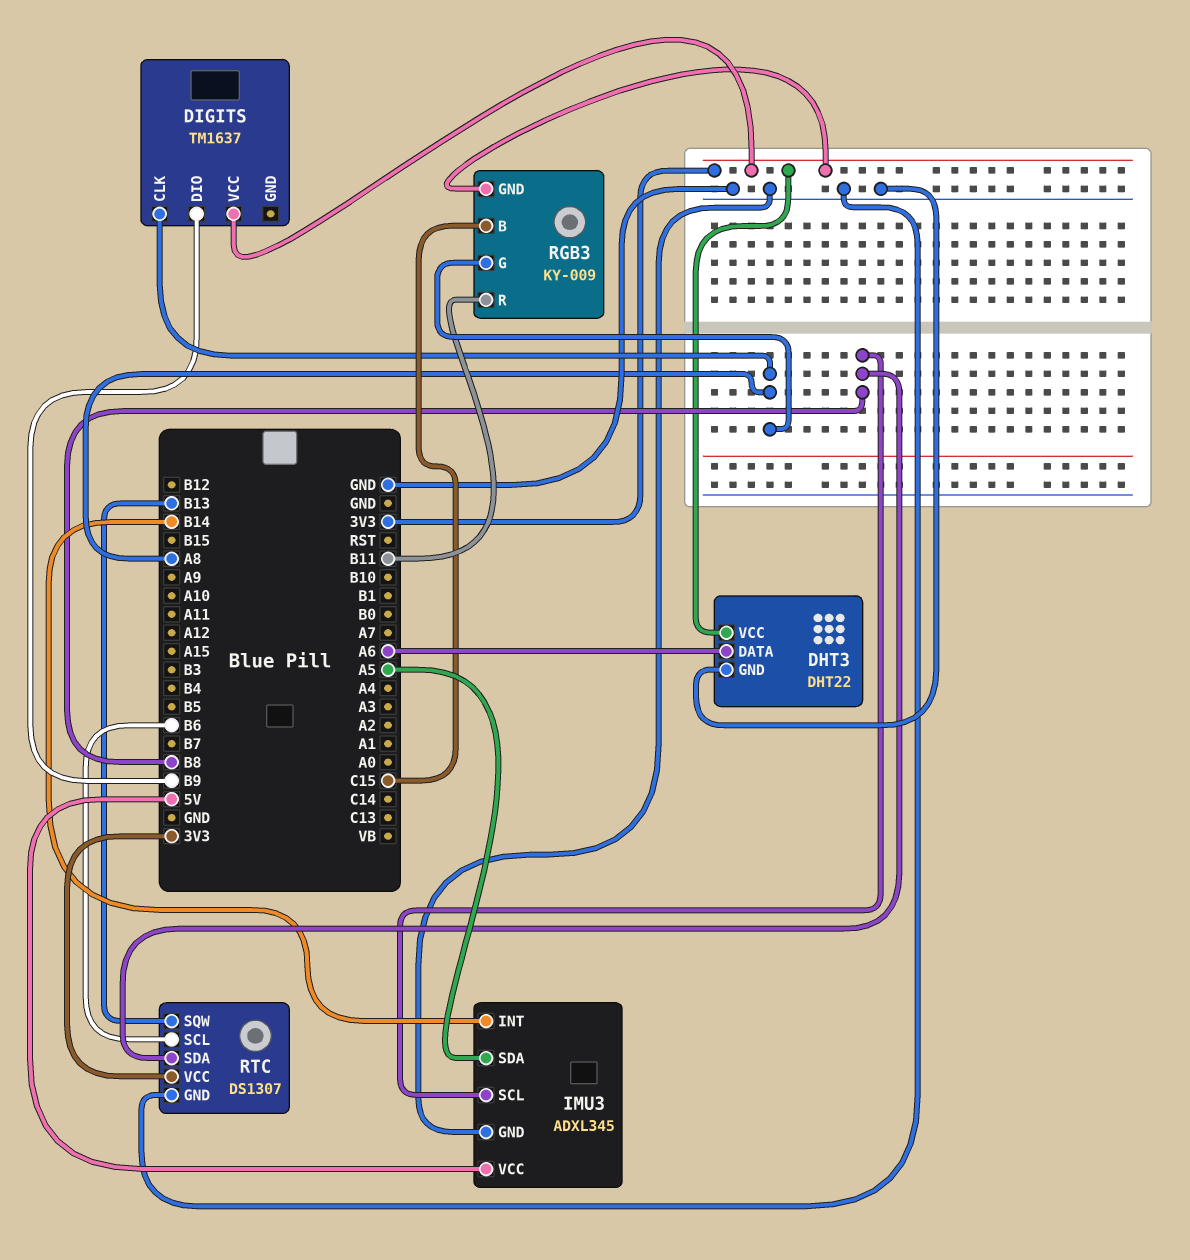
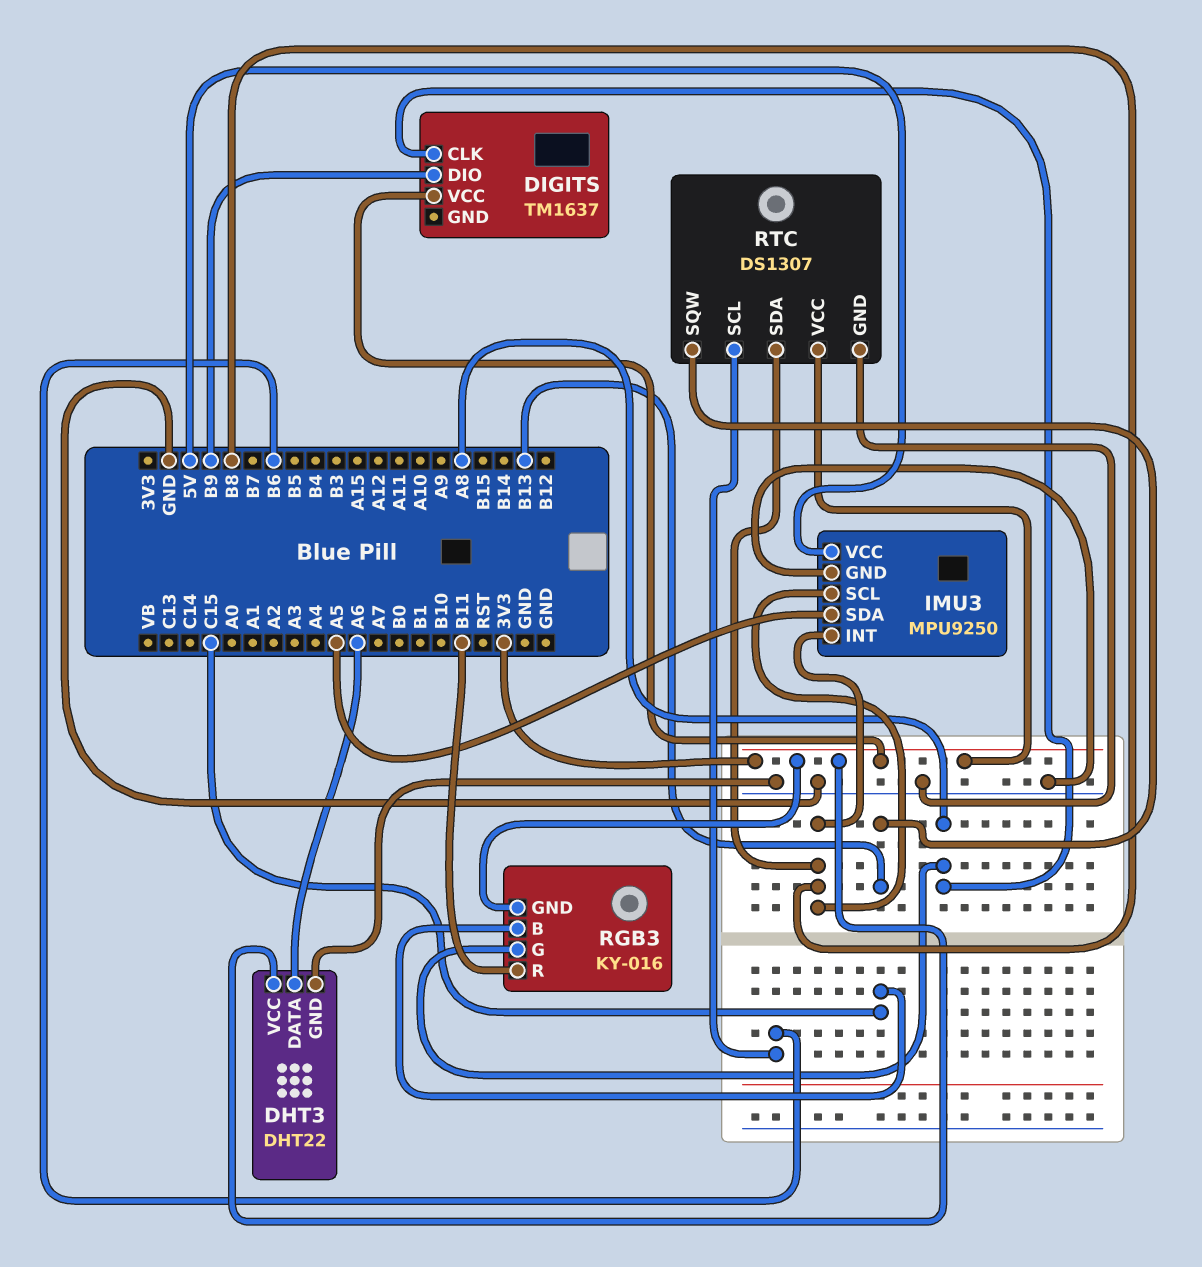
IMU3: ADXL345 -> MPU9250
IMU3 pin INT: B14 -> B8
RGB3: KY-009 -> KY-016

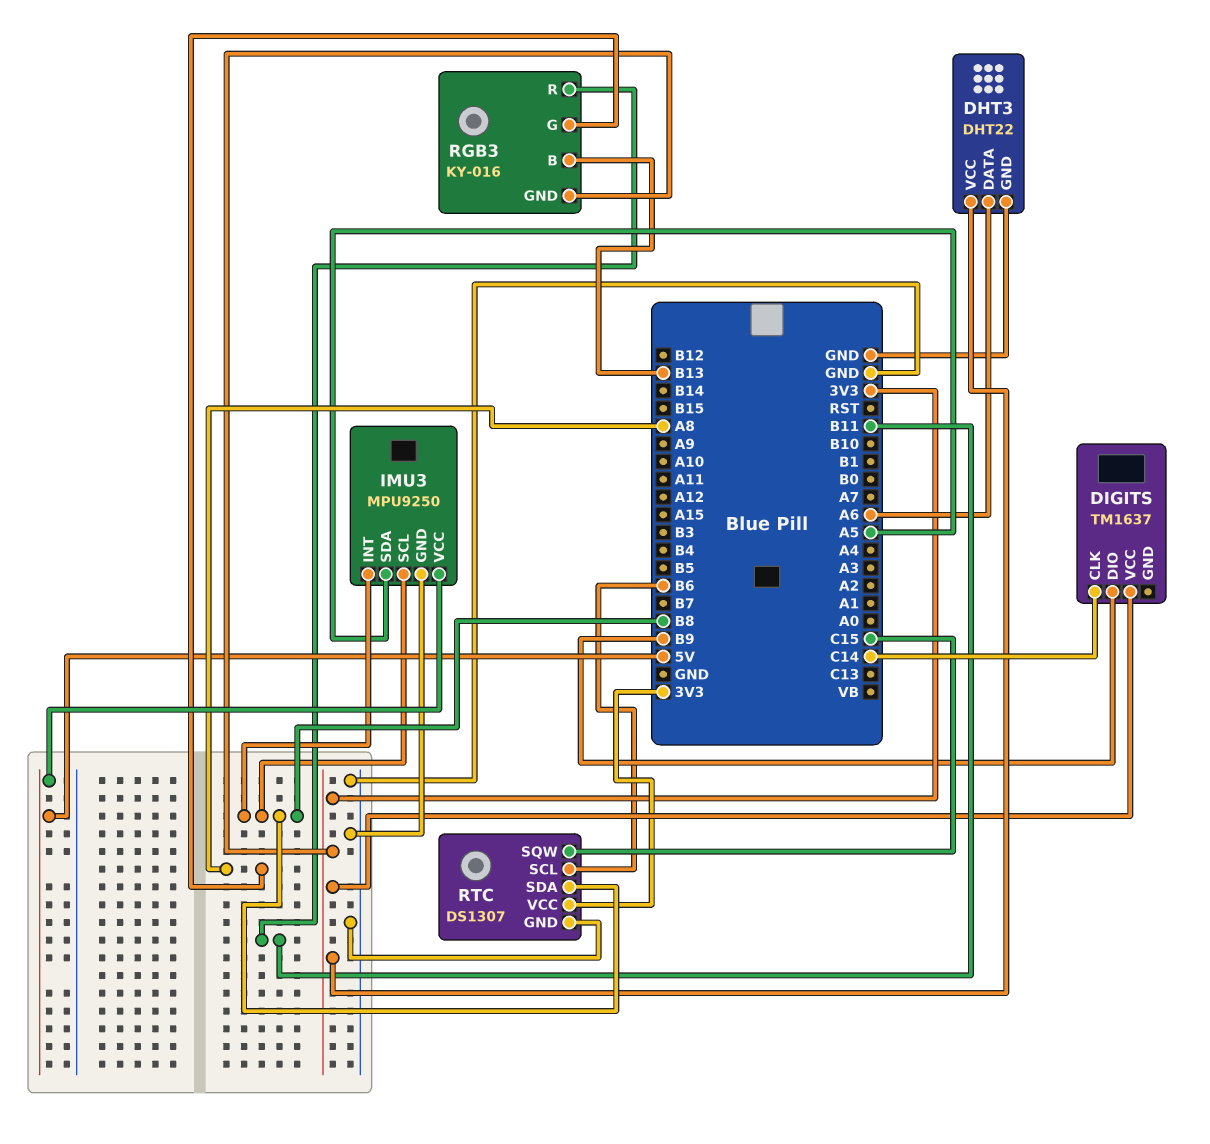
DIGITS pin CLK: A8 -> C14
RGB3 pin B: C15 -> B13
RTC pin SQW: B13 -> C15

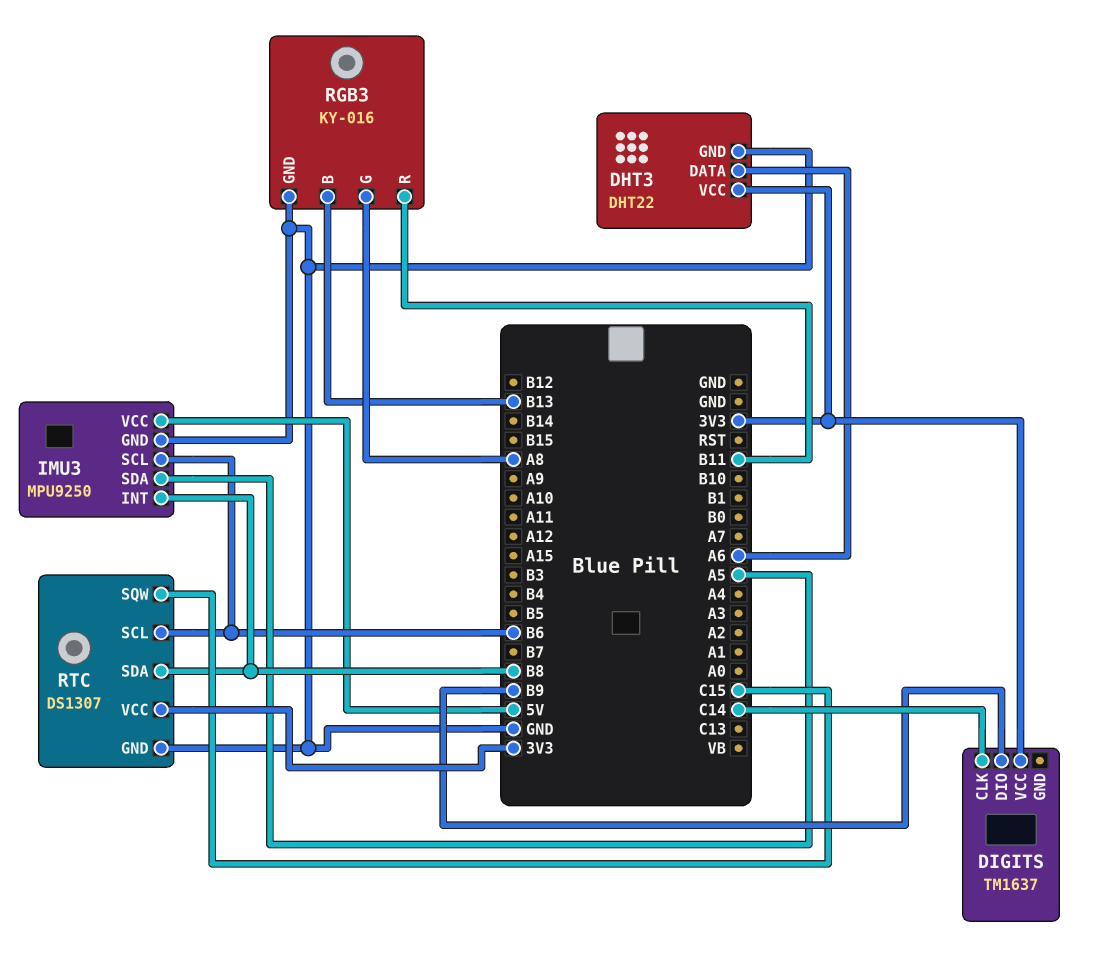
IMU3 pin SCL: B8 -> B6
RGB3 pin GND: 3V3 -> GND

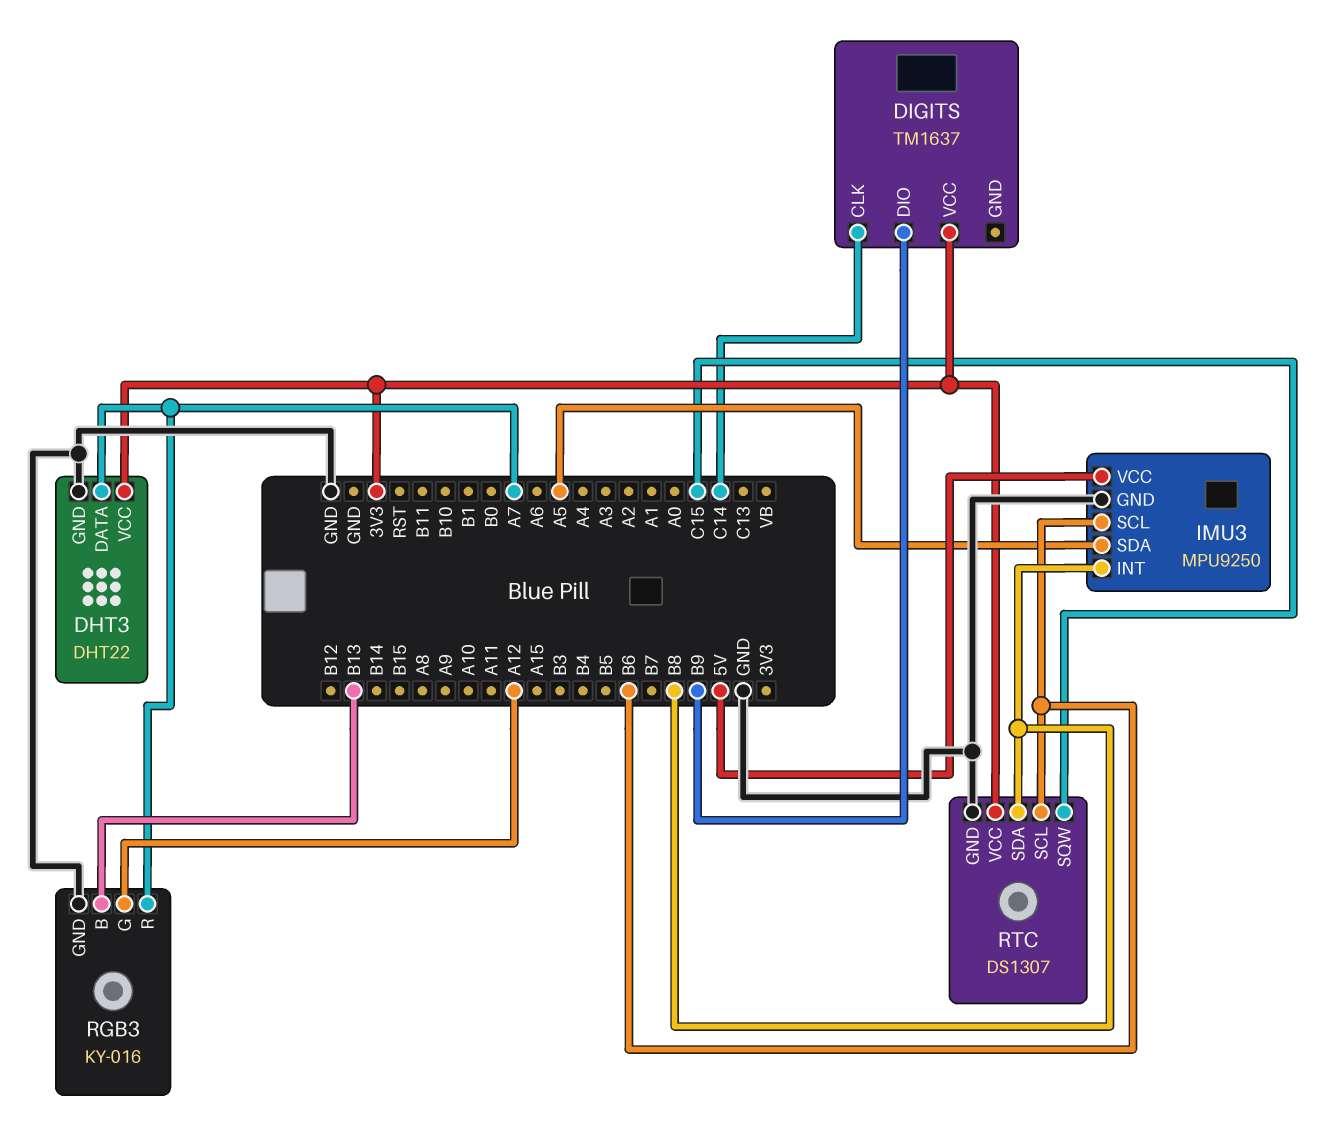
DHT3 pin DATA: A6 -> A7
RGB3 pin G: A8 -> A12
RGB3 pin R: B11 -> A7

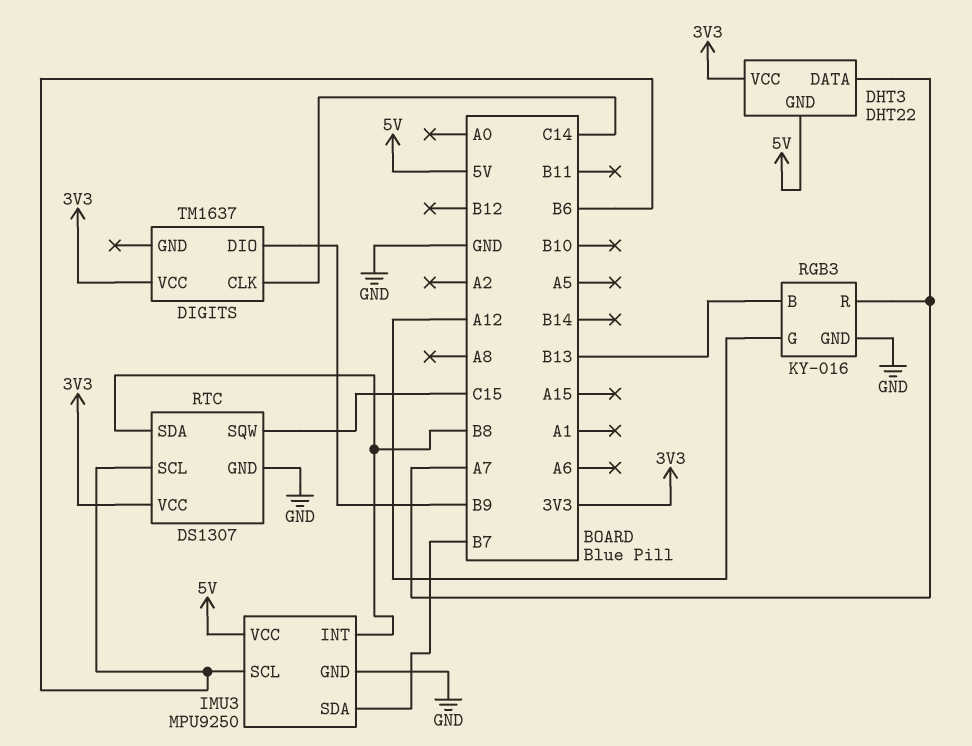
DHT3 pin GND: GND -> 5V
IMU3 pin SDA: A5 -> B7

